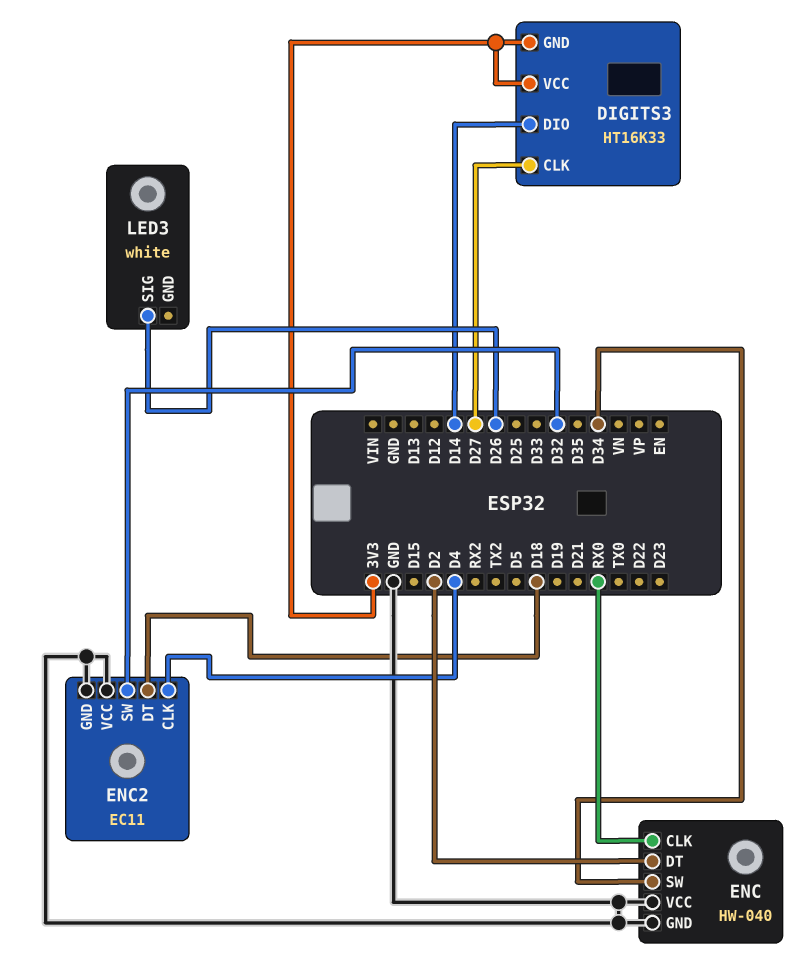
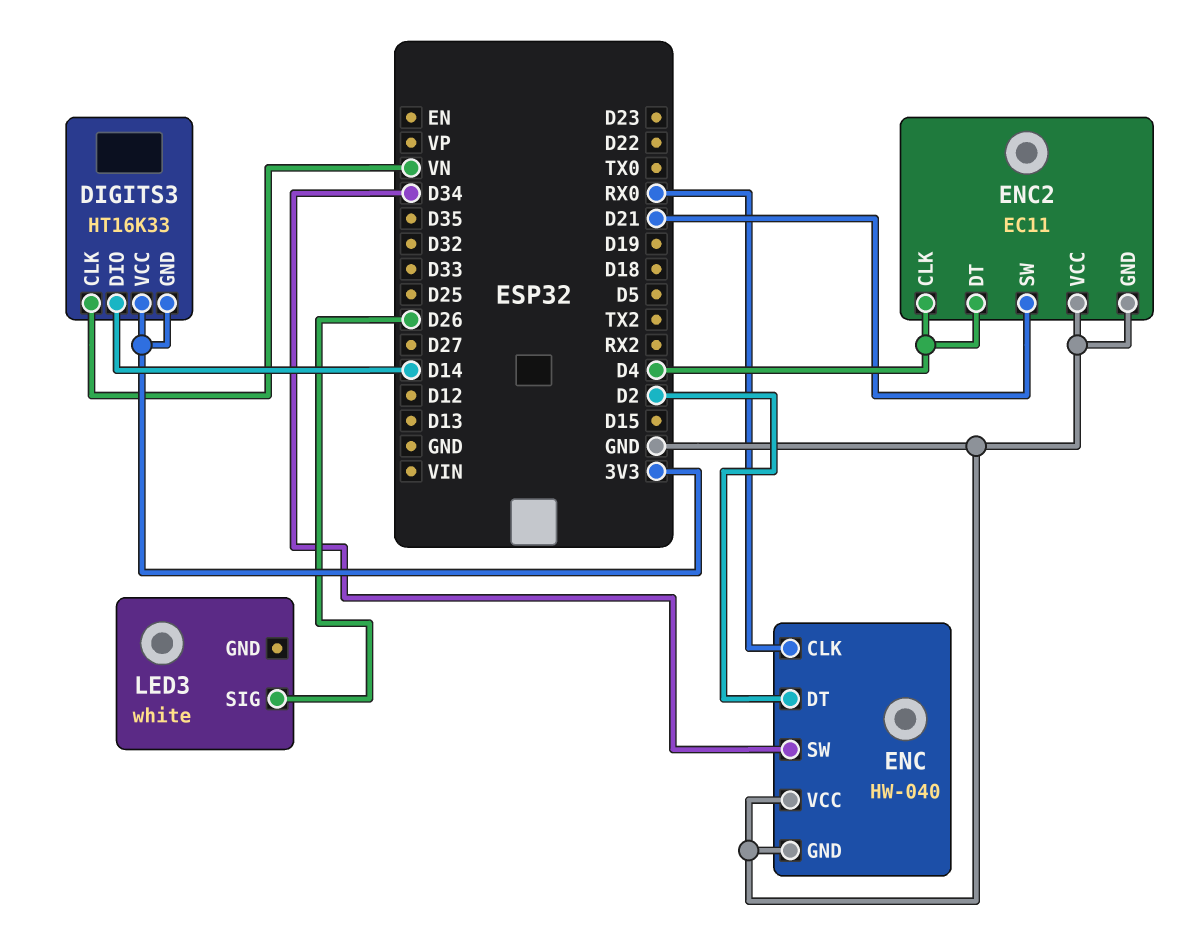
DIGITS3 pin CLK: D27 -> VN
ENC2 pin DT: D18 -> D4
ENC2 pin SW: D32 -> D21

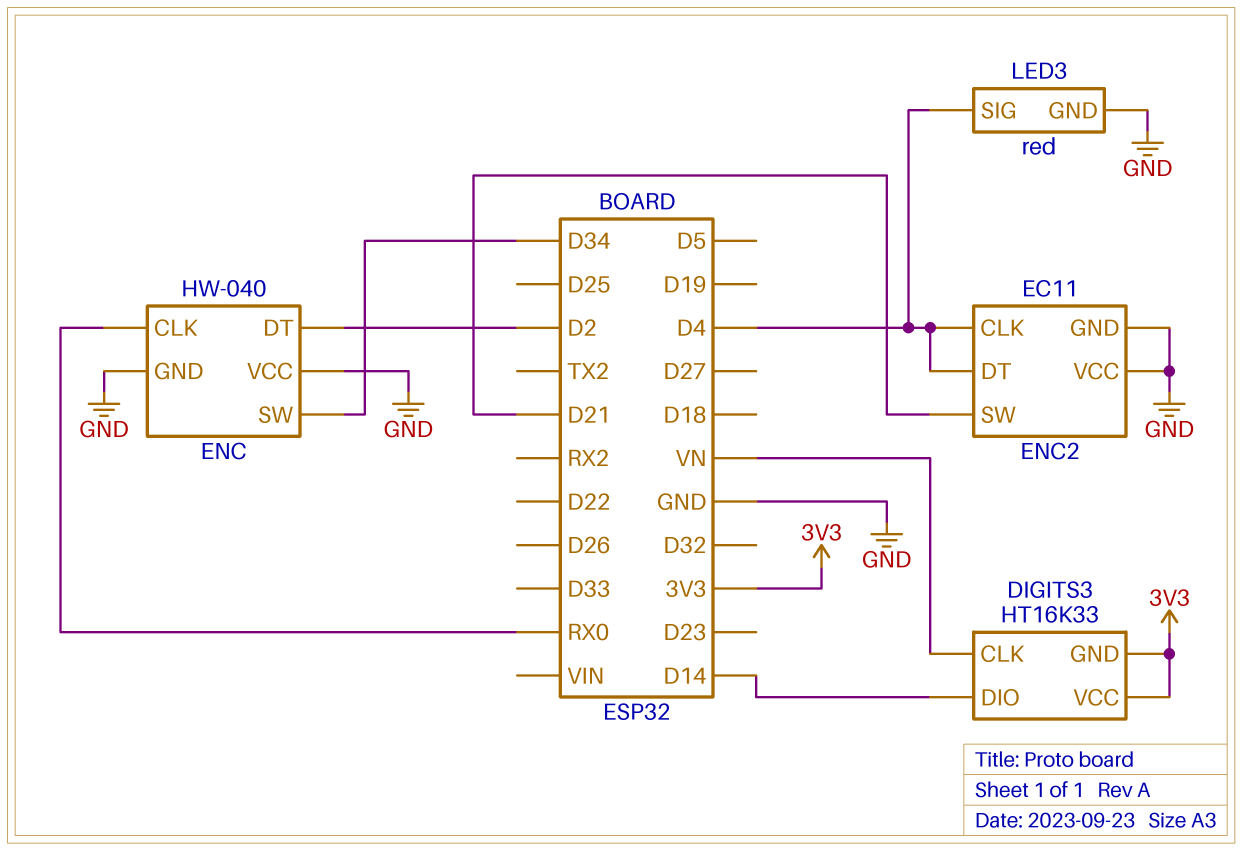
LED3: white -> red
LED3 pin GND: none -> GND
LED3 pin SIG: D26 -> D4

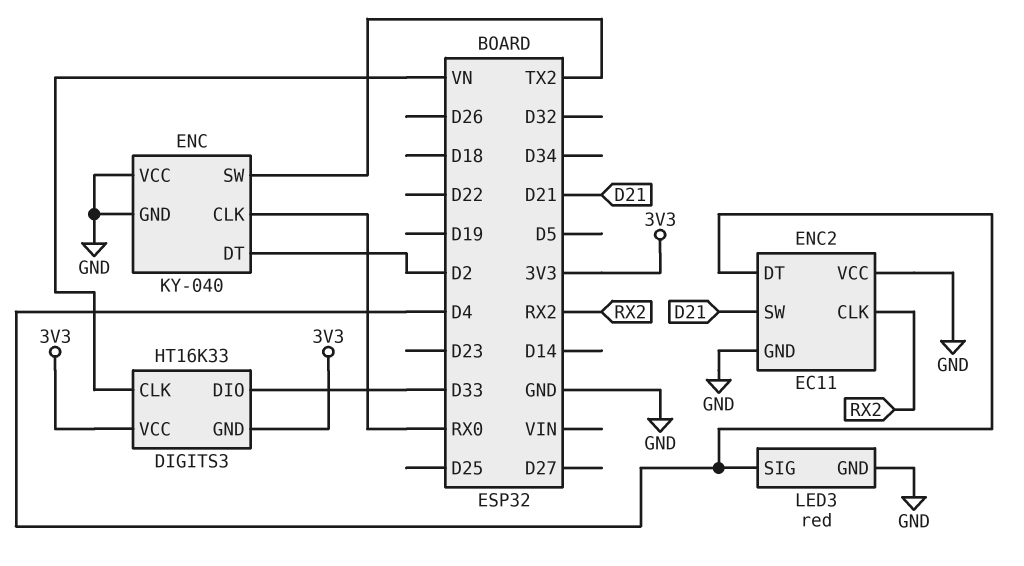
DIGITS3 pin DIO: D14 -> D33
ENC: HW-040 -> KY-040
ENC pin SW: D34 -> TX2
ENC2 pin CLK: D4 -> RX2

